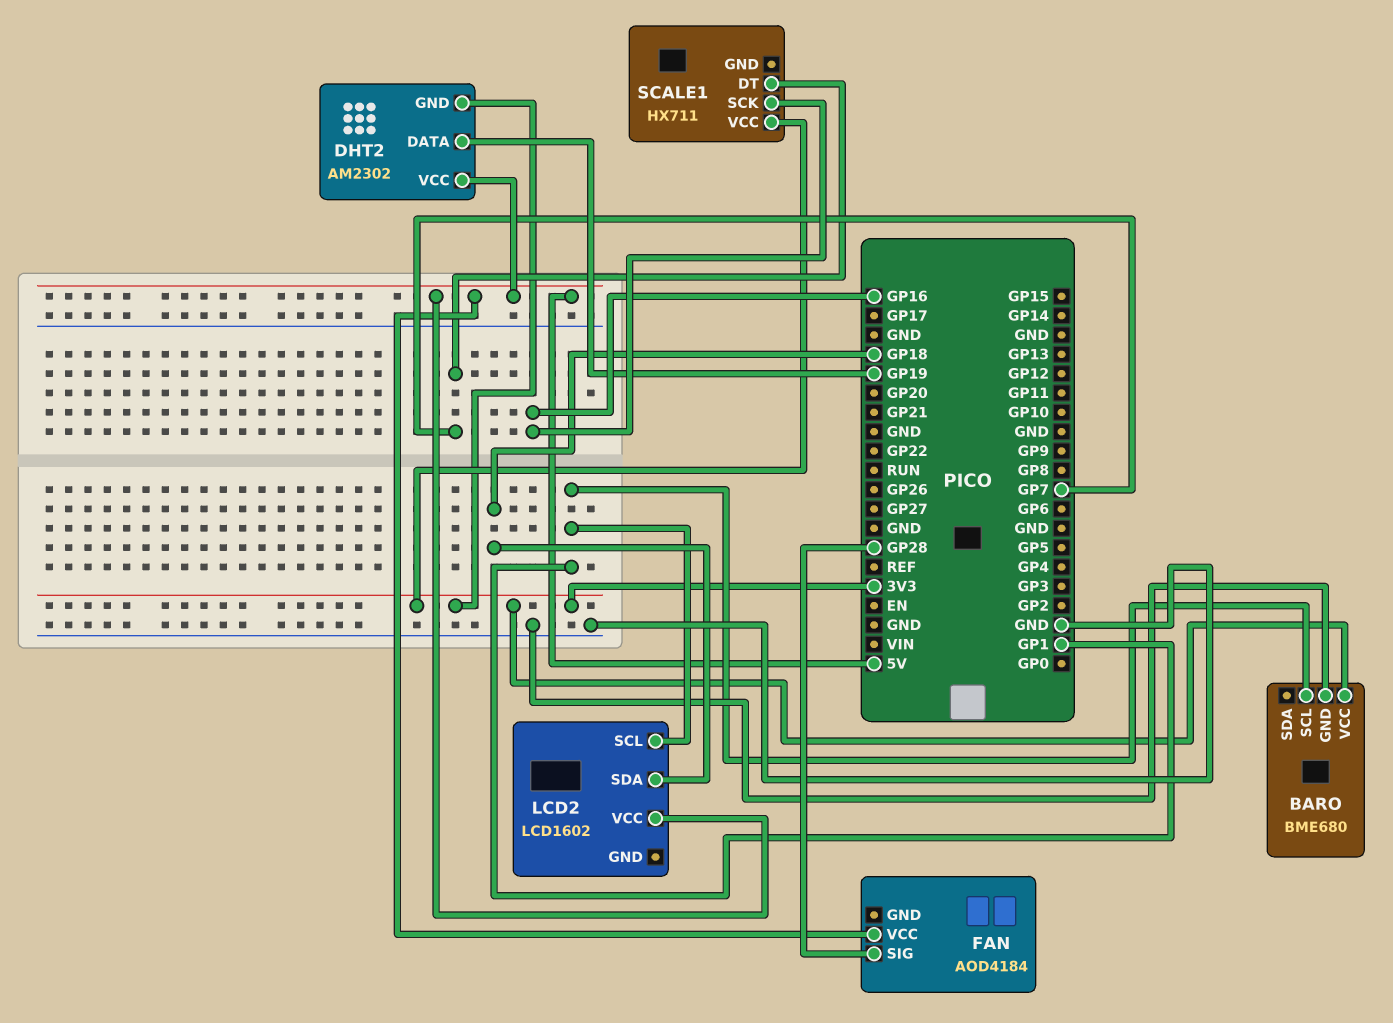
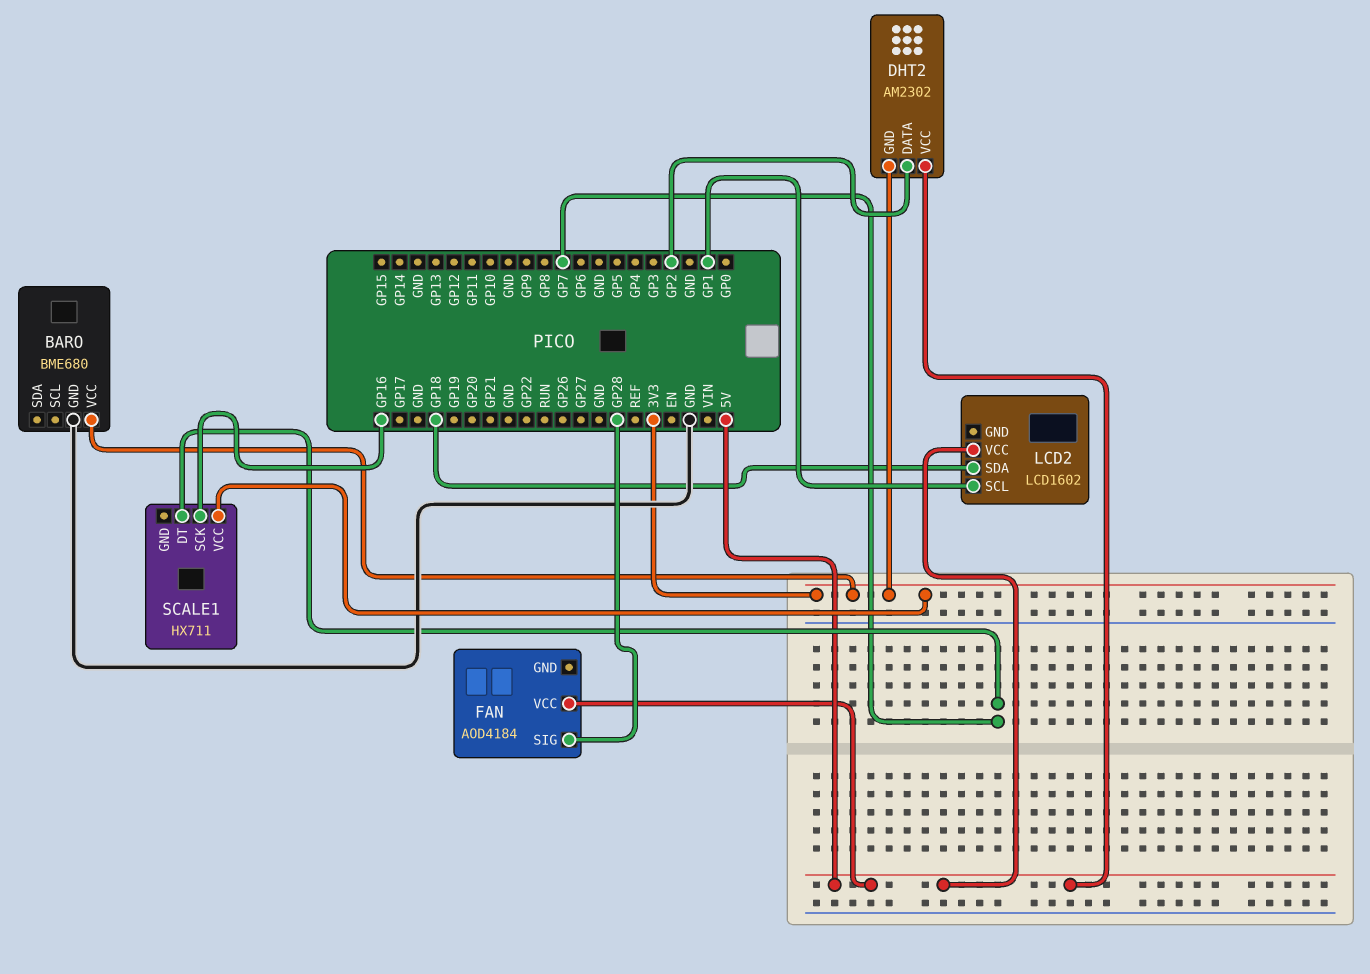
BARO pin SCL: GP1 -> none
DHT2 pin DATA: GP19 -> GP2

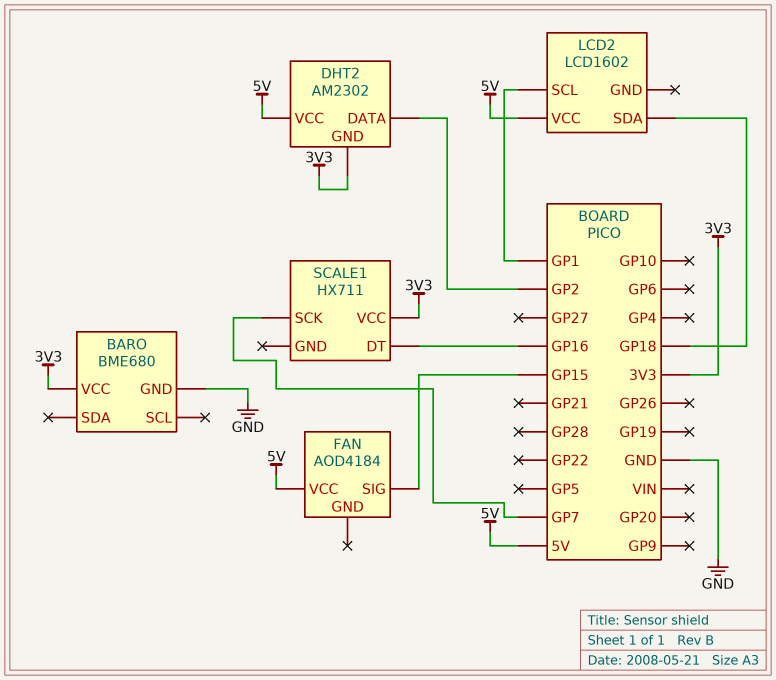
FAN pin SIG: GP28 -> GP15
SCALE1 pin DT: GP7 -> GP16
SCALE1 pin SCK: GP16 -> GP7

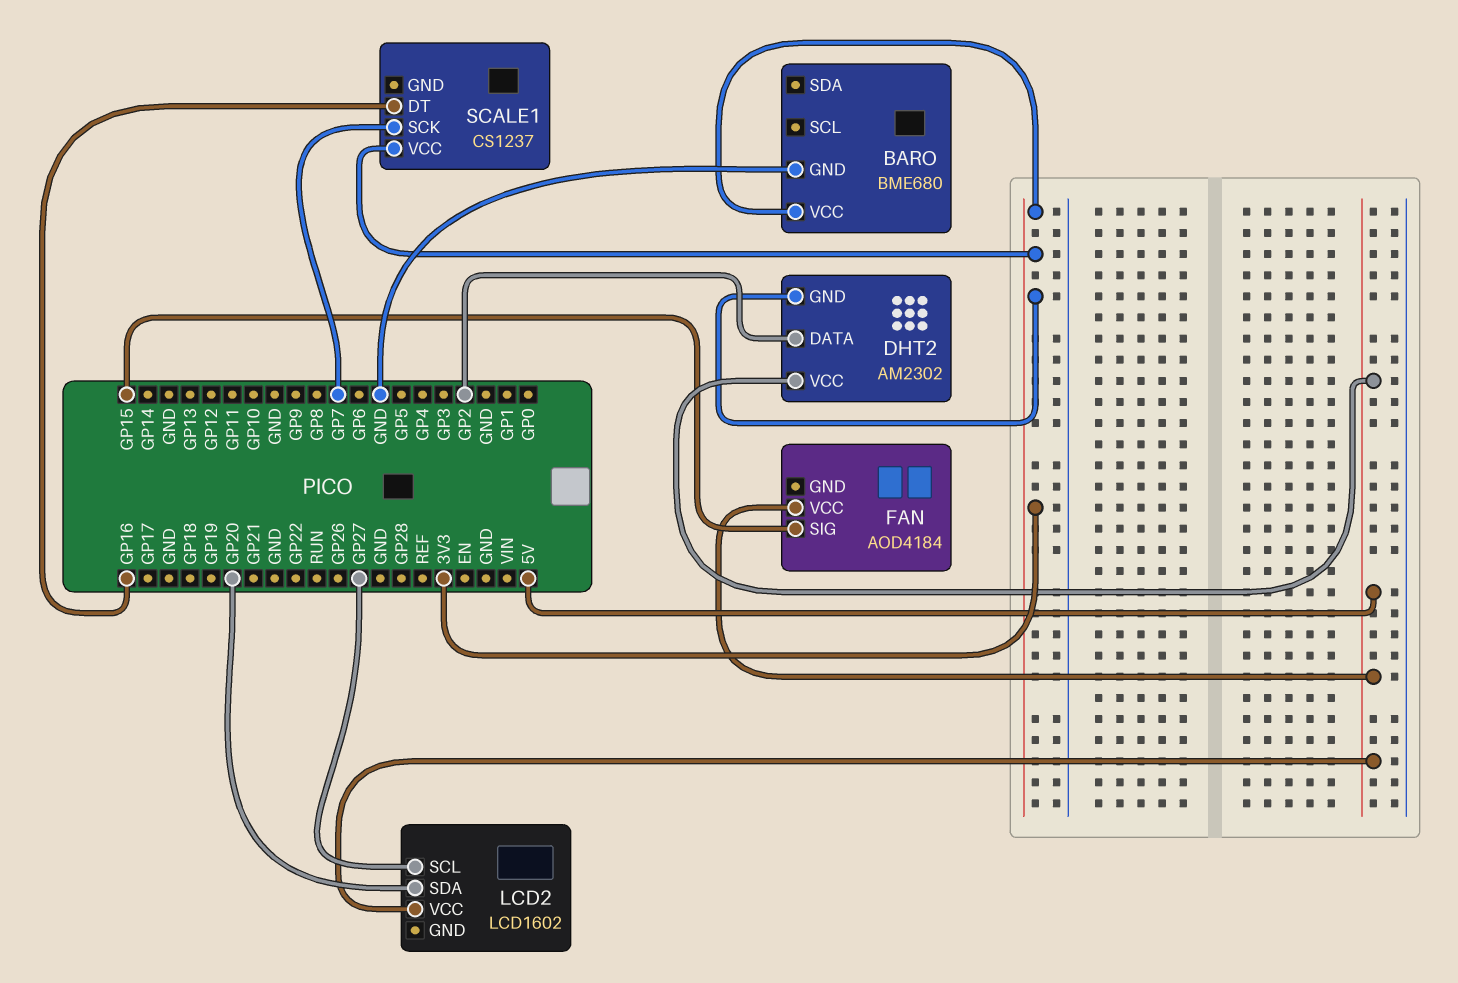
LCD2 pin SCL: GP1 -> GP27
LCD2 pin SDA: GP18 -> GP20
SCALE1: HX711 -> CS1237

